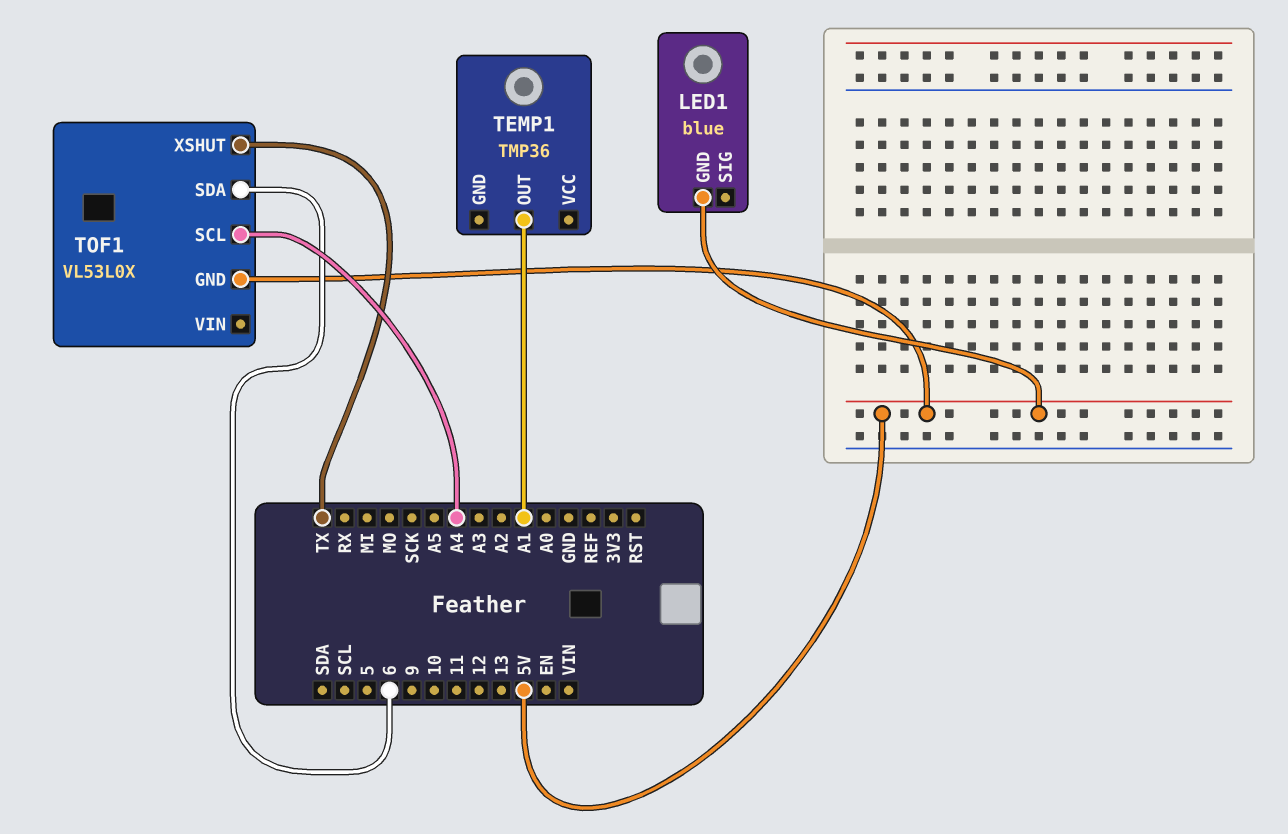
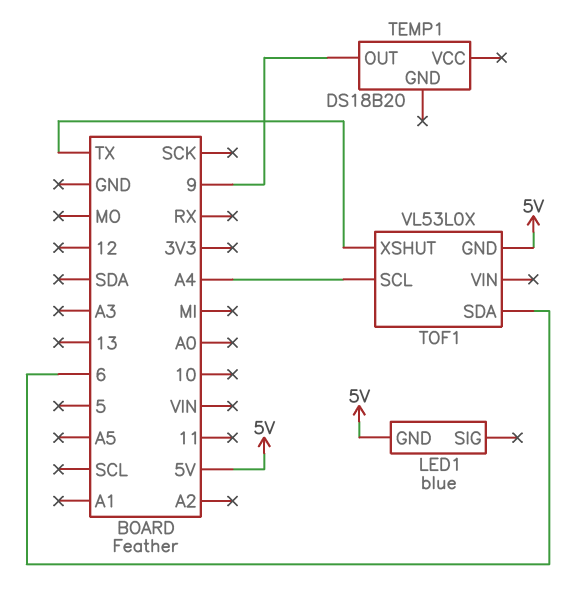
TEMP1: TMP36 -> DS18B20
TEMP1 pin OUT: A1 -> 9

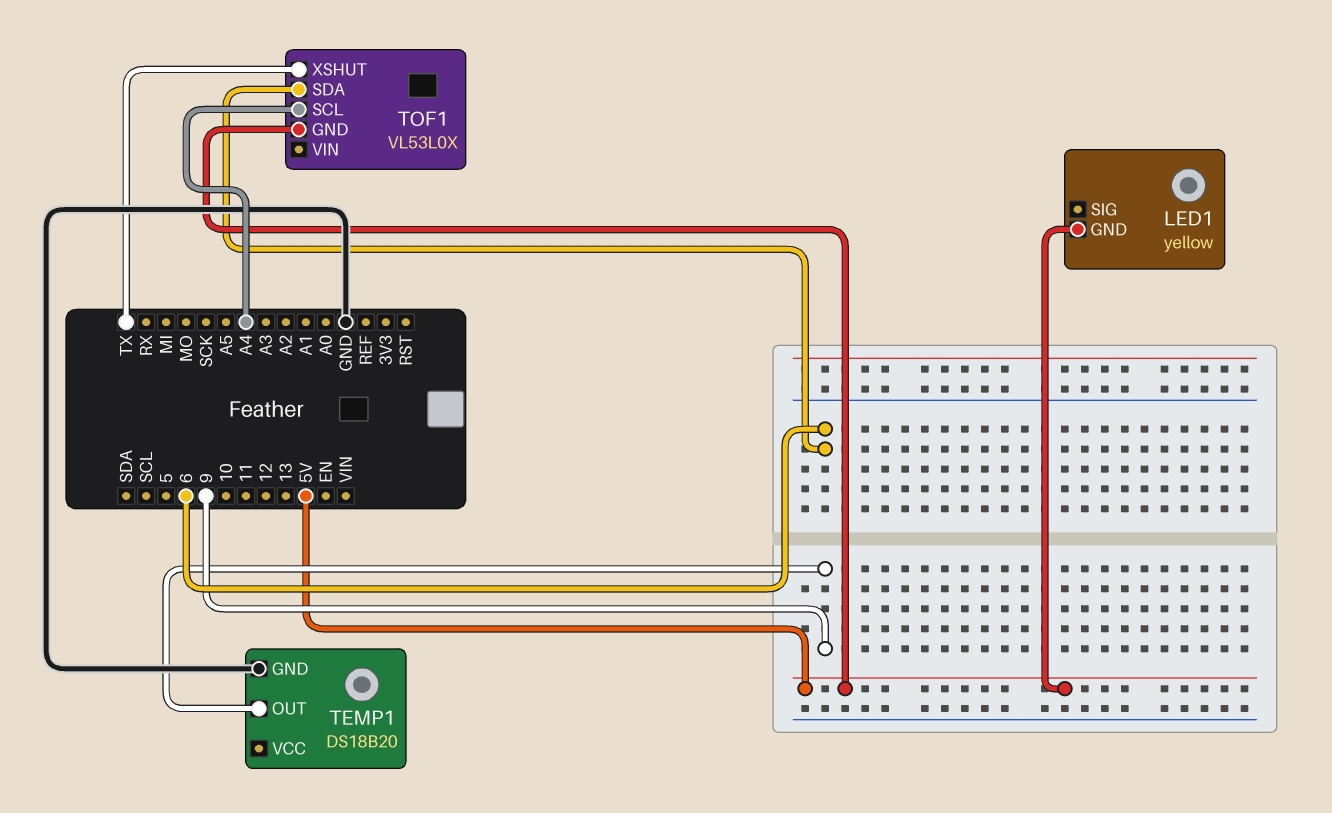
LED1: blue -> yellow
TEMP1 pin GND: none -> GND

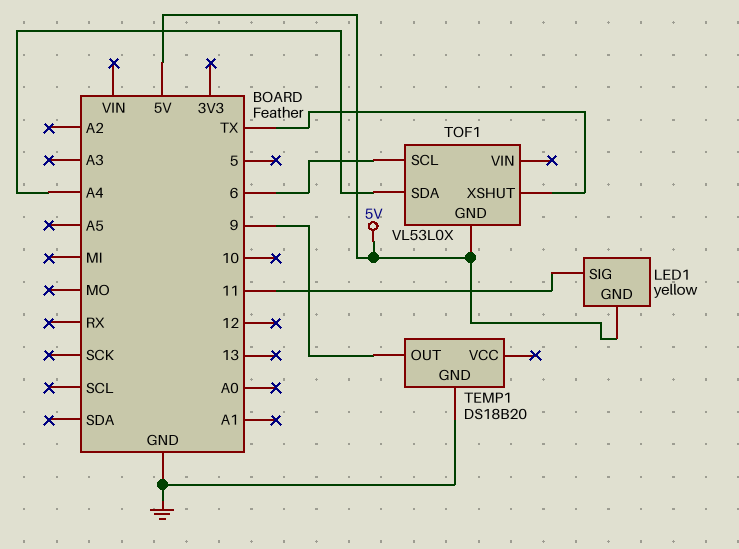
LED1 pin SIG: none -> 11
TOF1 pin SCL: A4 -> 6
TOF1 pin SDA: 6 -> A4

